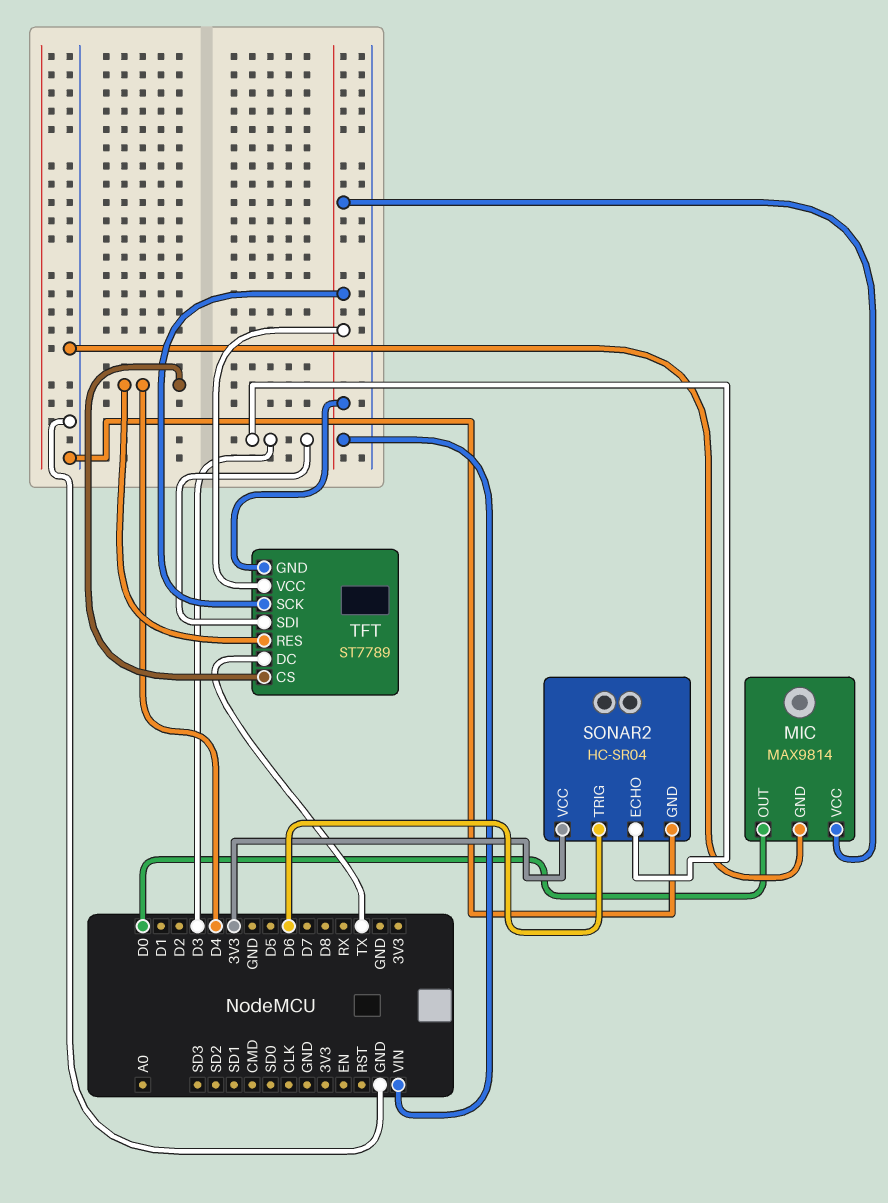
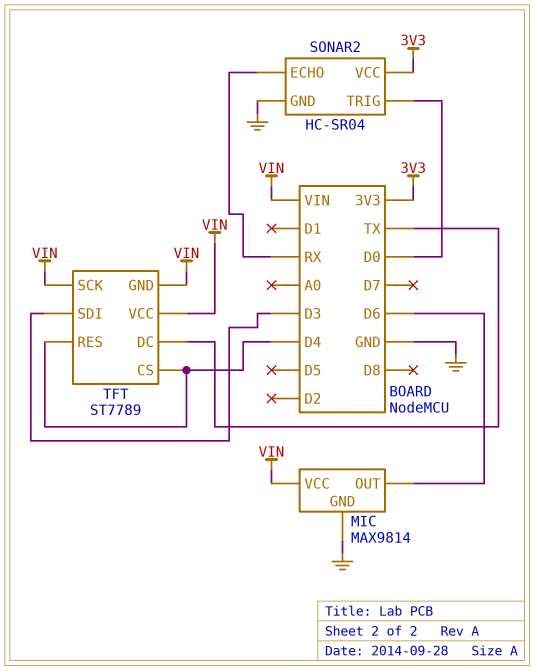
MIC pin OUT: D0 -> D6
SONAR2 pin ECHO: D3 -> RX
SONAR2 pin TRIG: D6 -> D0

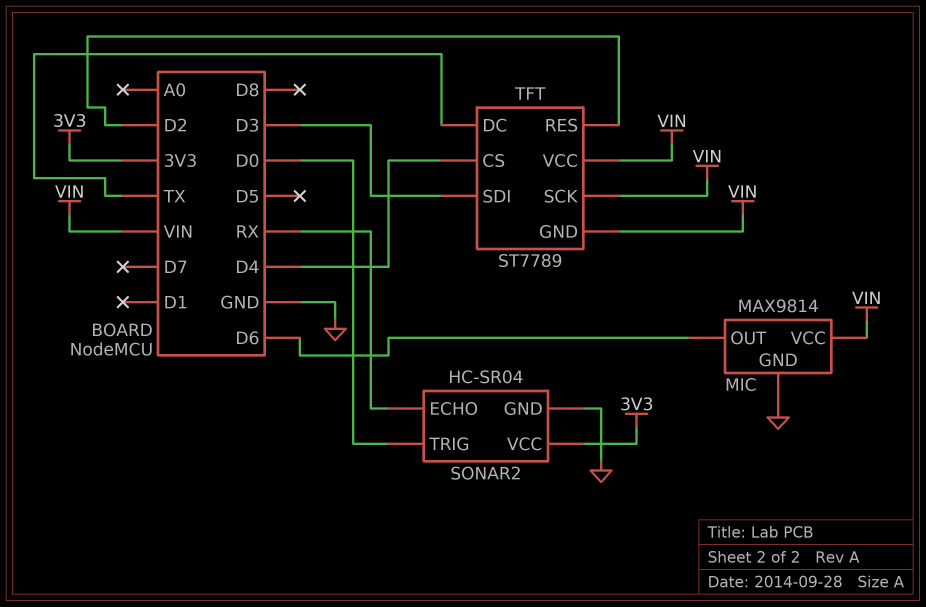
TFT pin RES: D4 -> D2

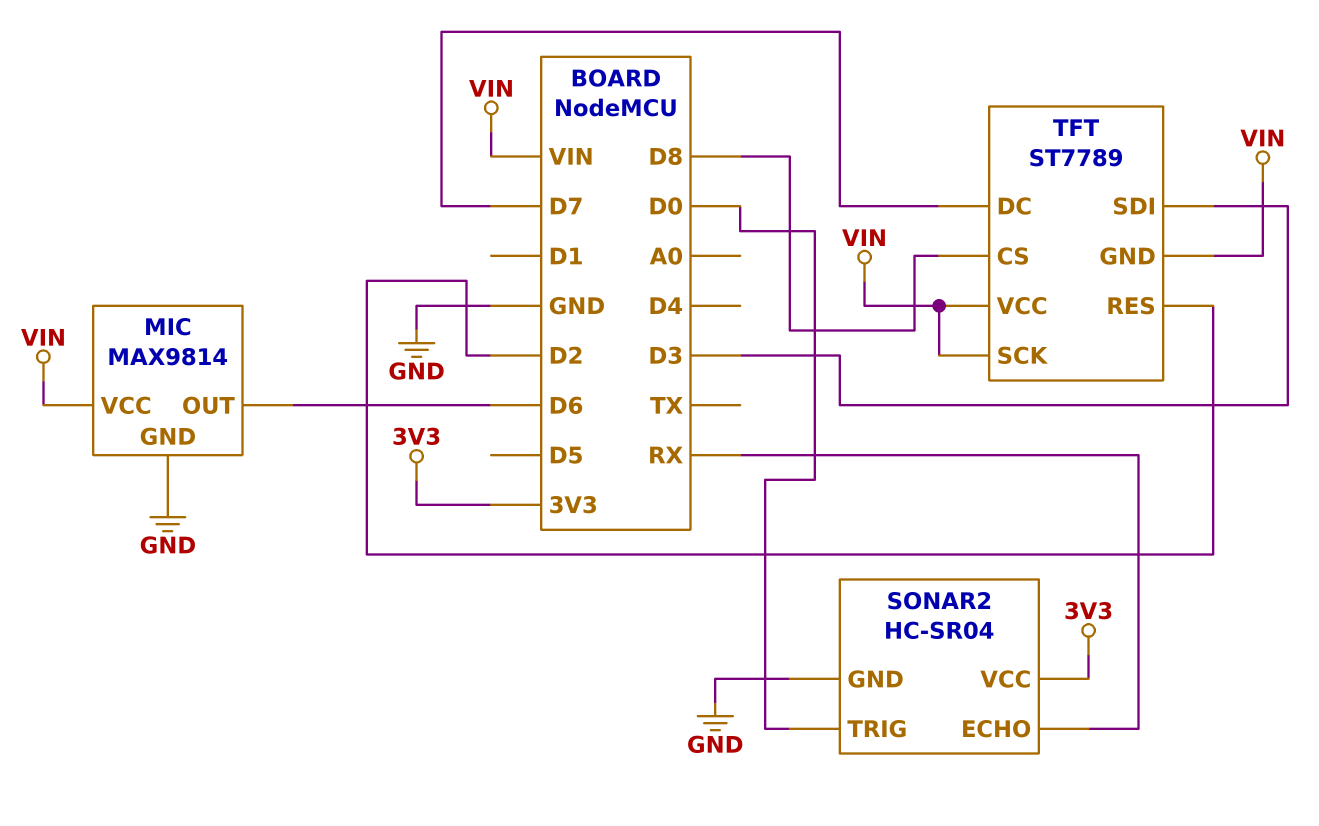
TFT pin CS: D4 -> D8
TFT pin DC: TX -> D7

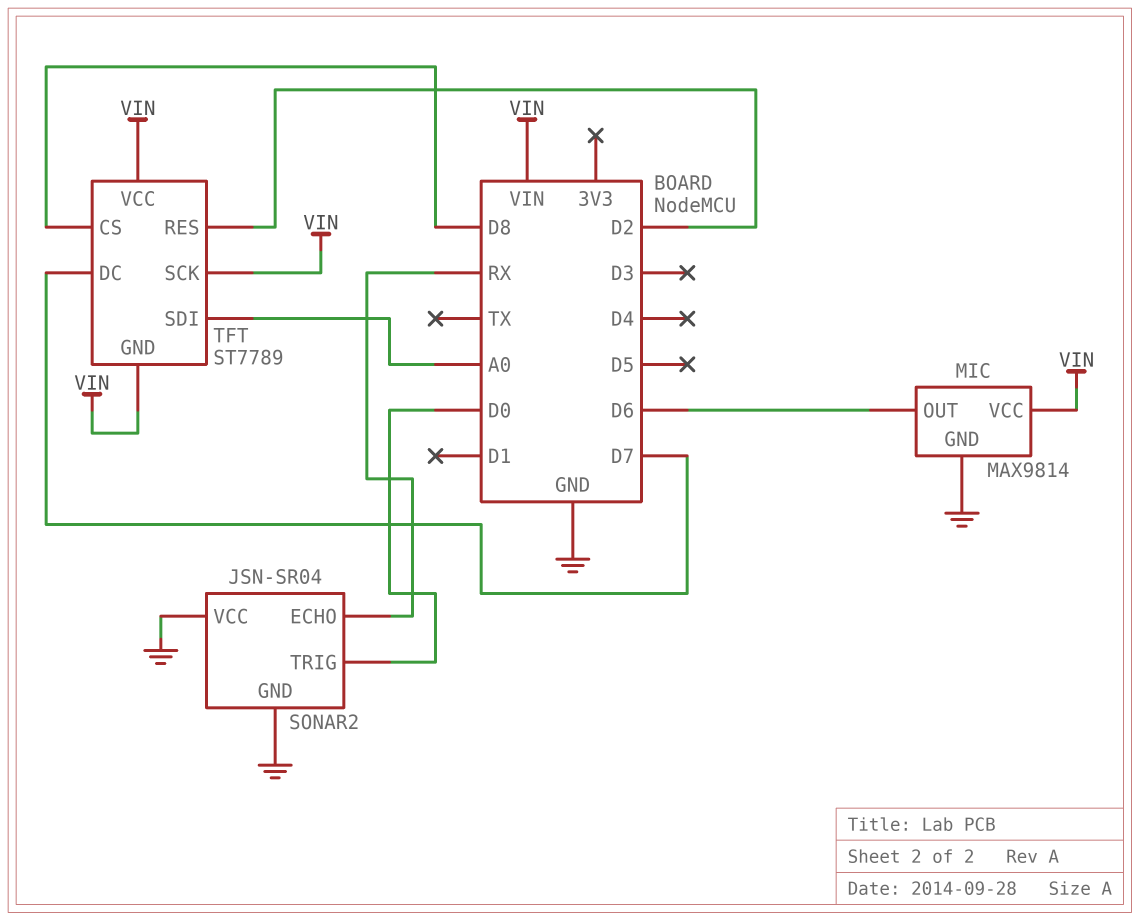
SONAR2: HC-SR04 -> JSN-SR04
SONAR2 pin VCC: 3V3 -> GND
TFT pin SDI: D3 -> A0

